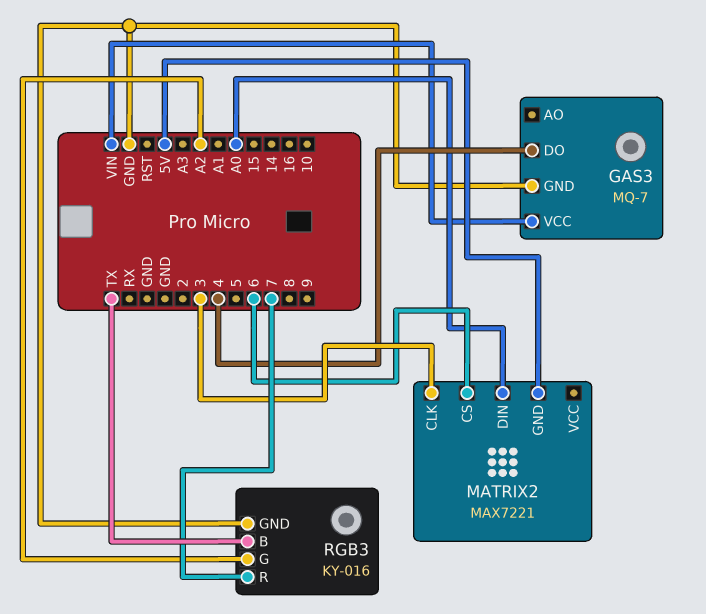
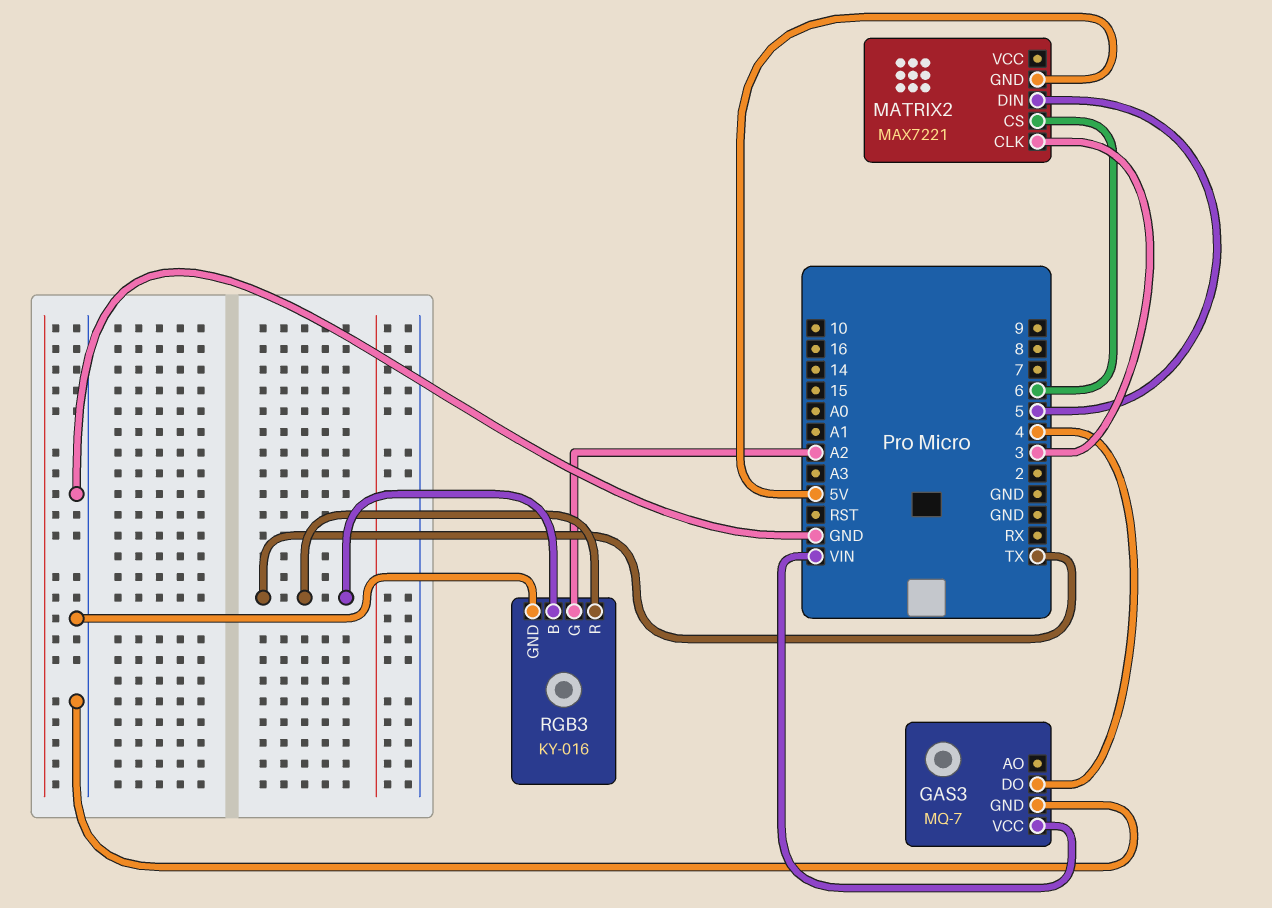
MATRIX2 pin DIN: A0 -> 5
RGB3 pin R: 7 -> TX

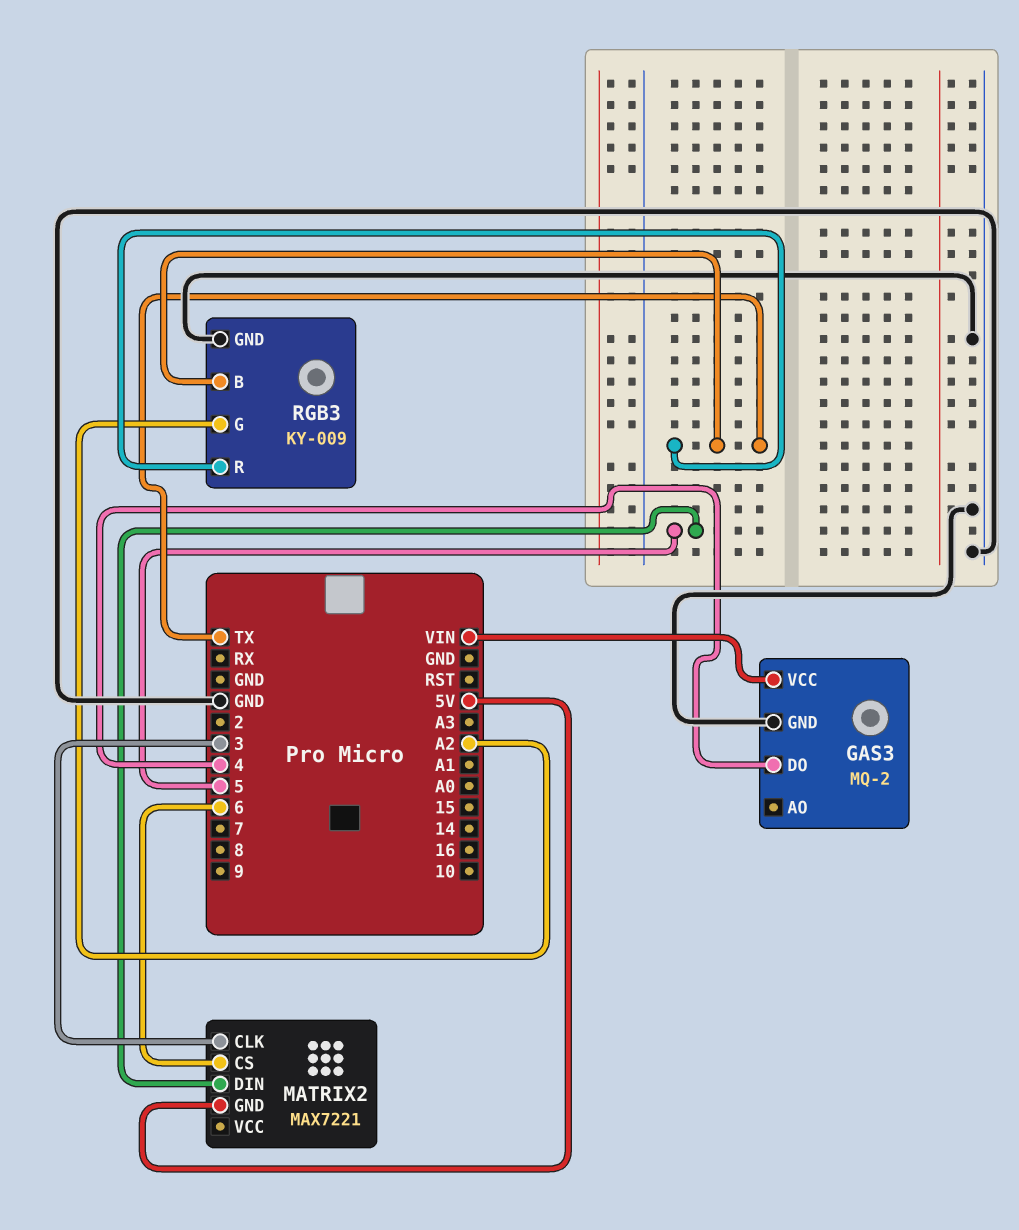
GAS3: MQ-7 -> MQ-2
RGB3: KY-016 -> KY-009

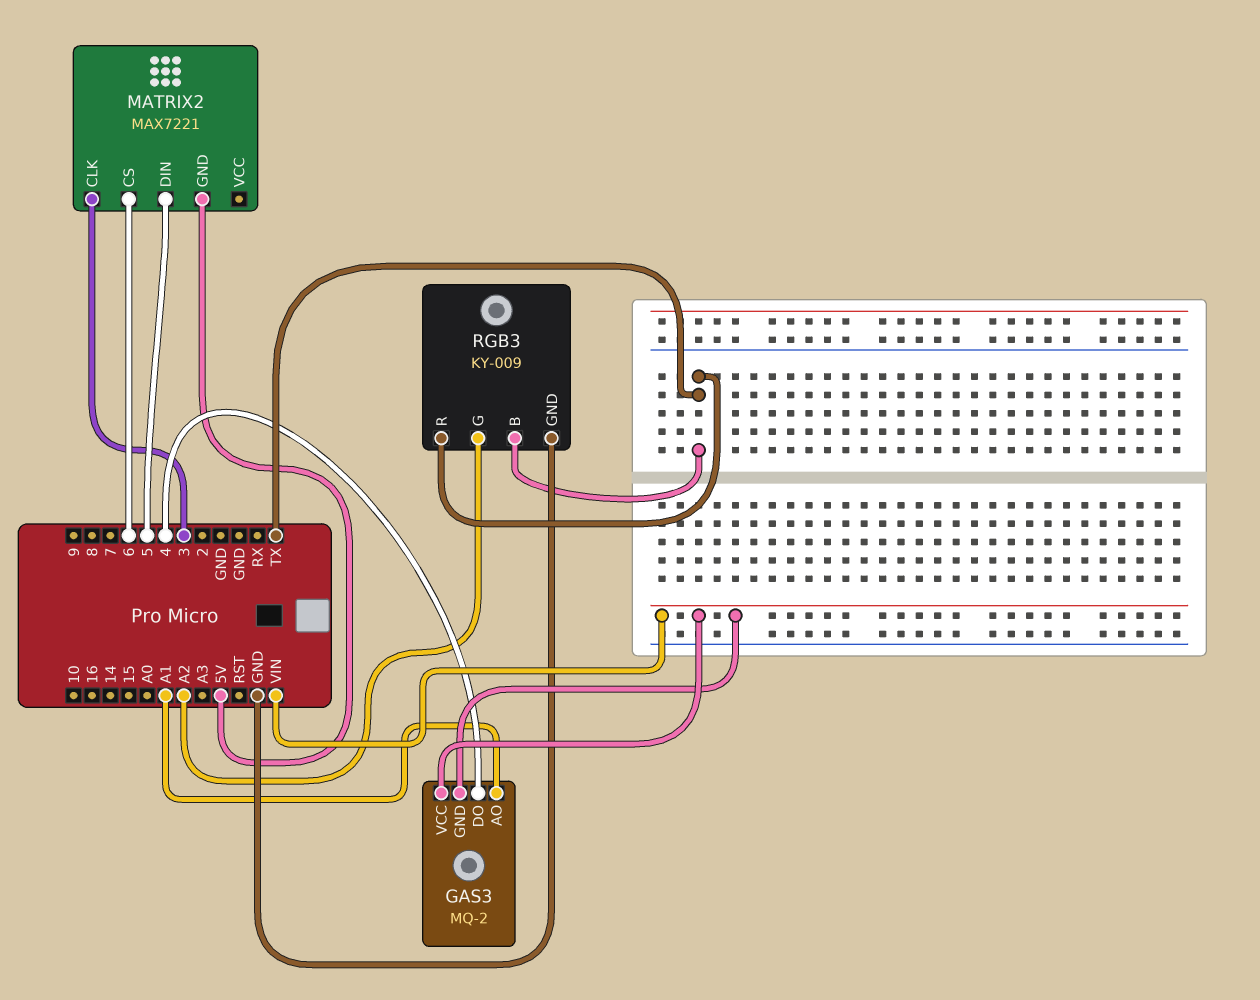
GAS3 pin AO: none -> A1
GAS3 pin GND: GND -> VIN

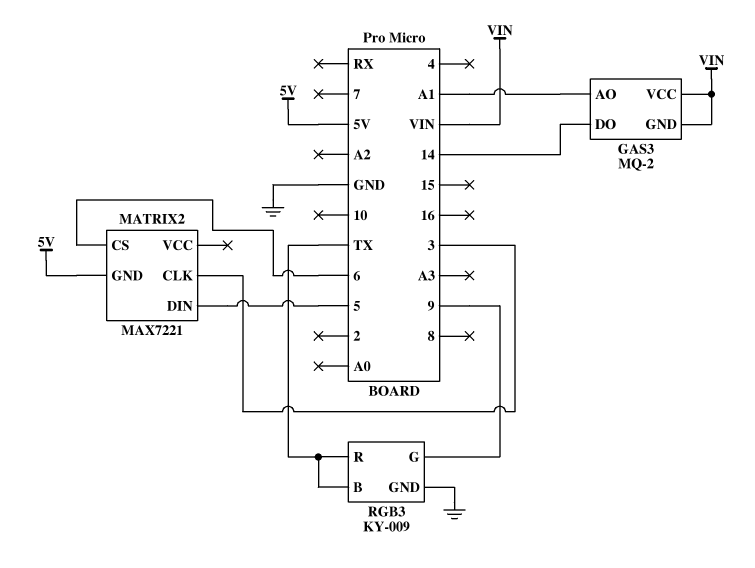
GAS3 pin DO: 4 -> 14
RGB3 pin G: A2 -> 9

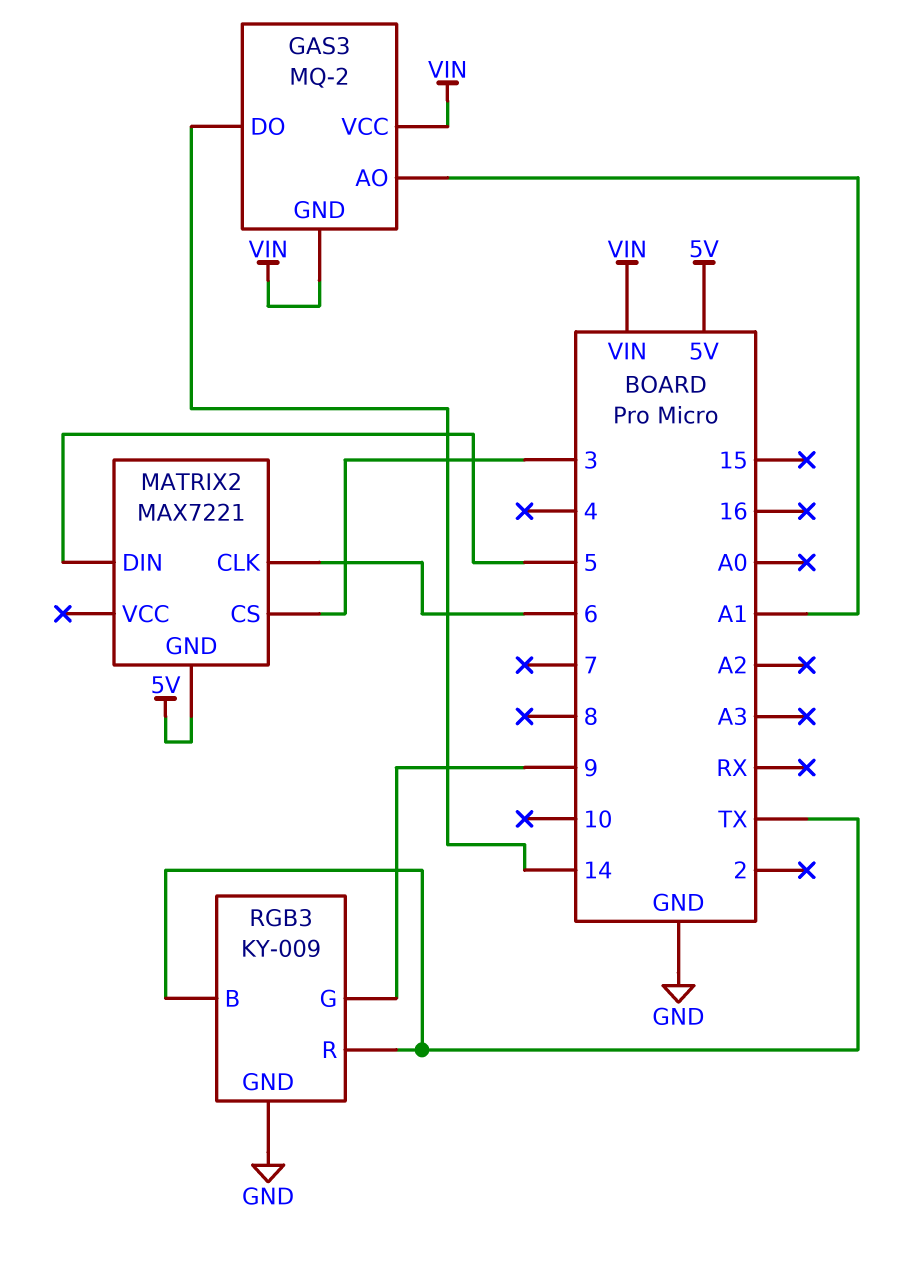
MATRIX2 pin CLK: 3 -> 6
MATRIX2 pin CS: 6 -> 3

